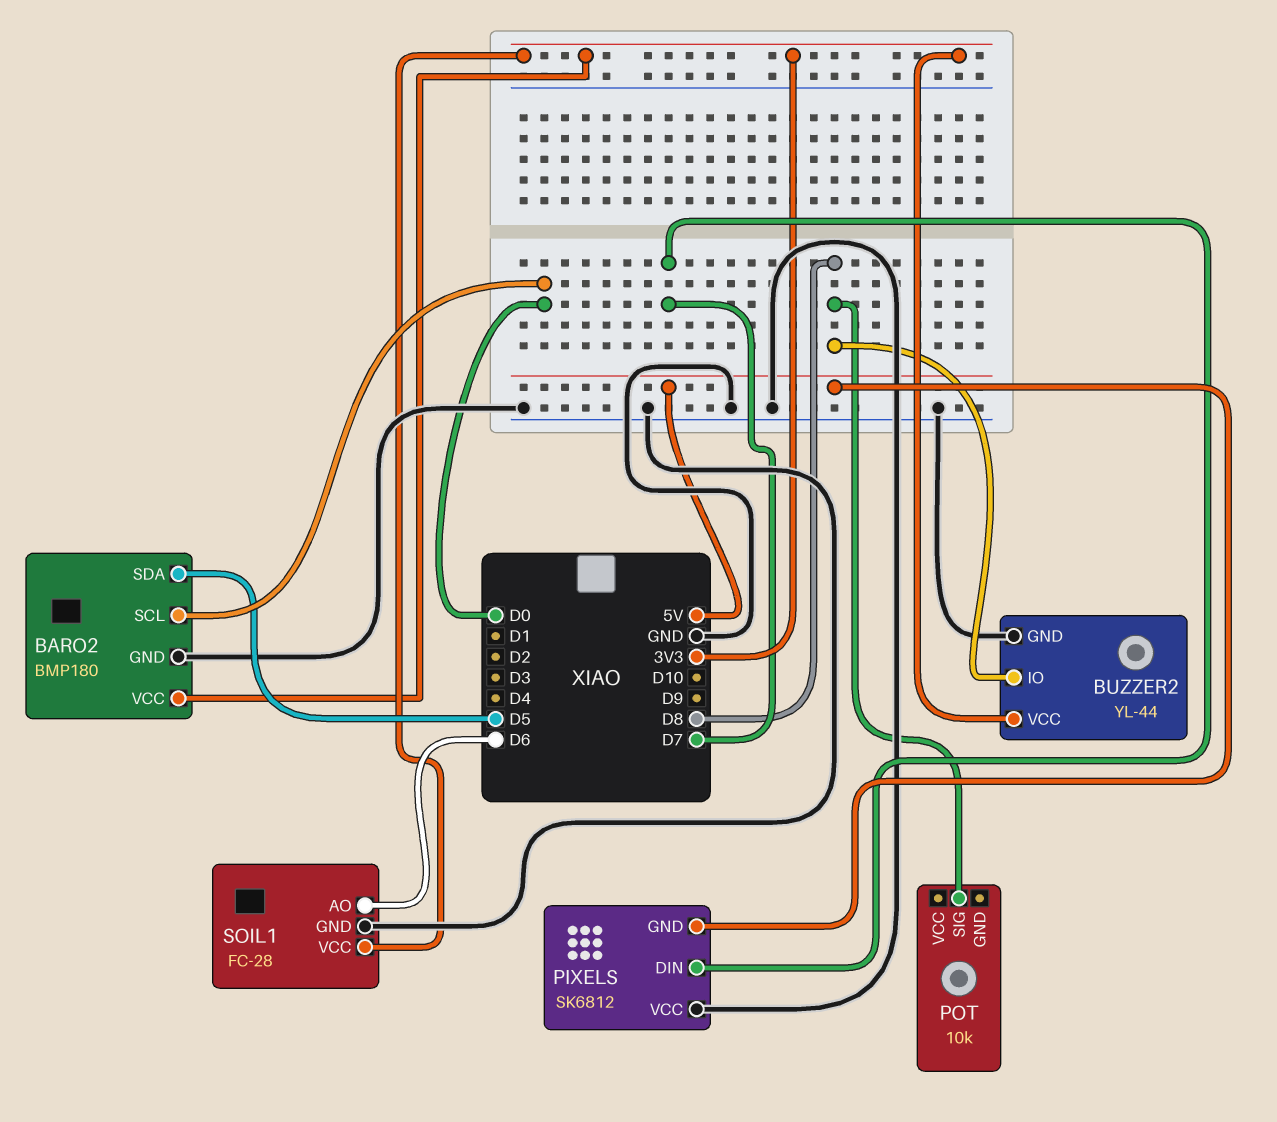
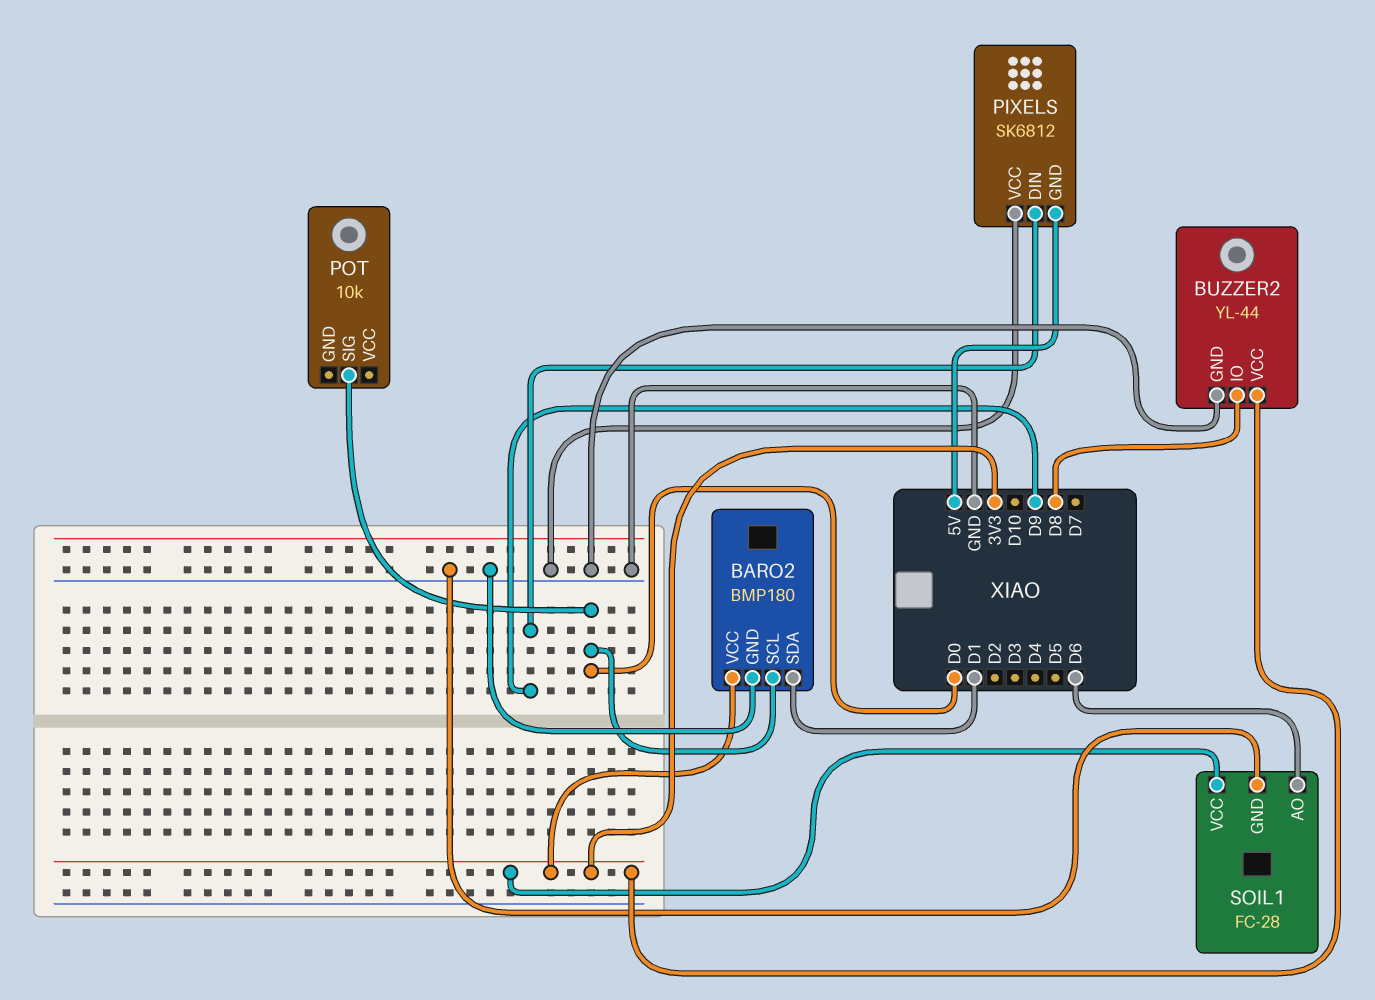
BARO2 pin SDA: D5 -> D1
PIXELS pin DIN: D7 -> D9
POT pin SIG: D8 -> D0

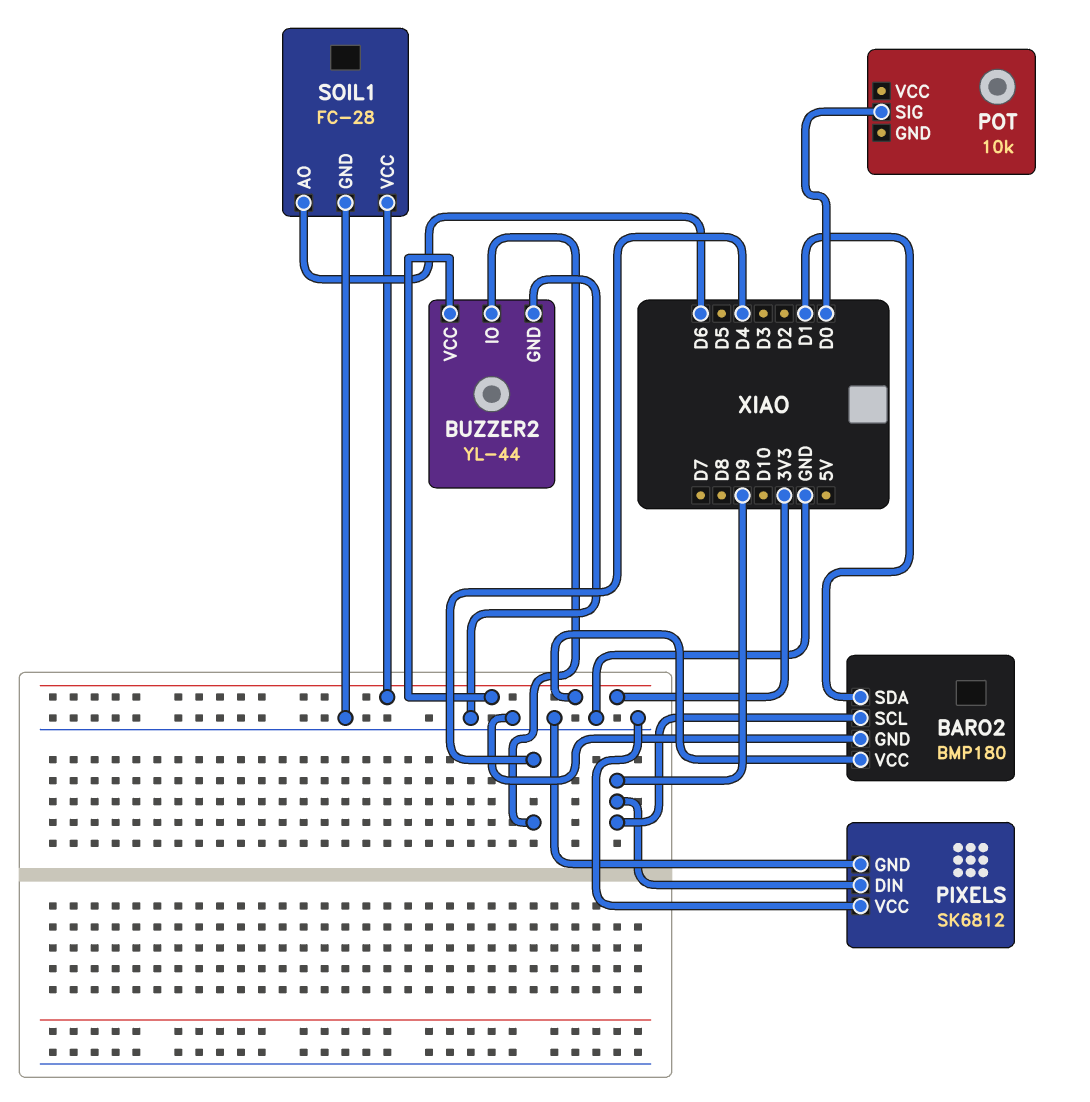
BARO2 pin SCL: D0 -> D9
BUZZER2 pin IO: D8 -> D4
PIXELS pin GND: 5V -> GND

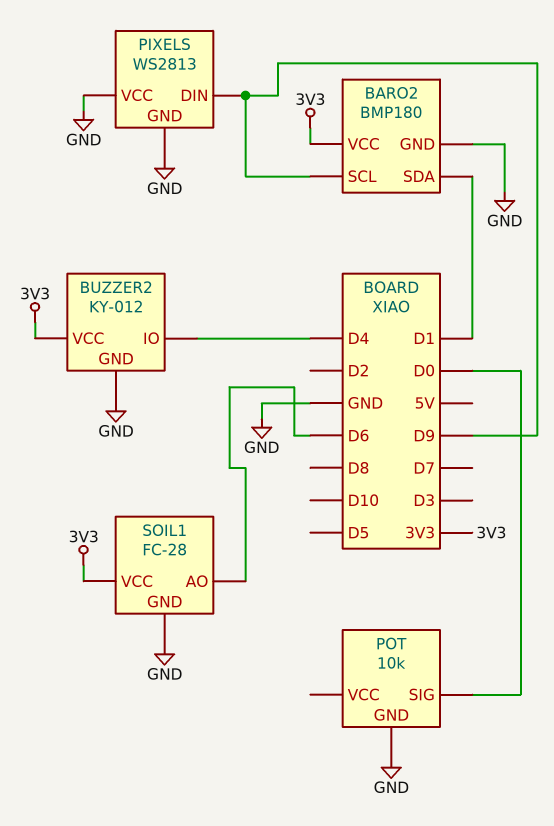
BUZZER2: YL-44 -> KY-012
PIXELS: SK6812 -> WS2813
POT pin GND: none -> GND

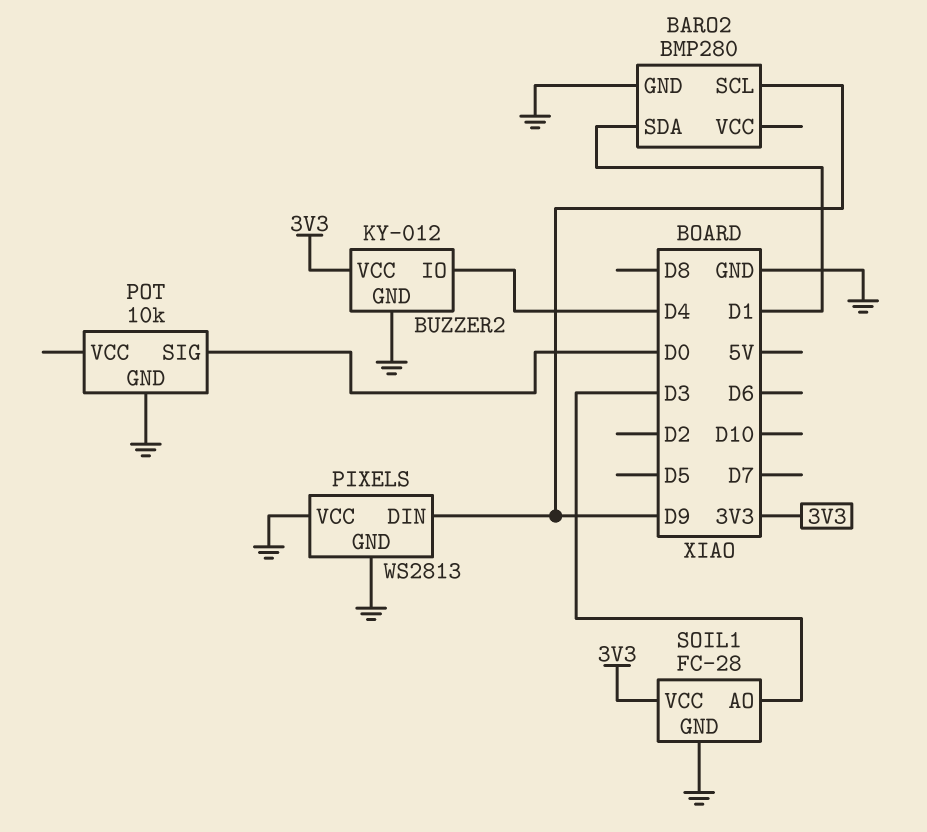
BARO2: BMP180 -> BMP280
BARO2 pin VCC: 3V3 -> none
SOIL1 pin AO: D6 -> D3

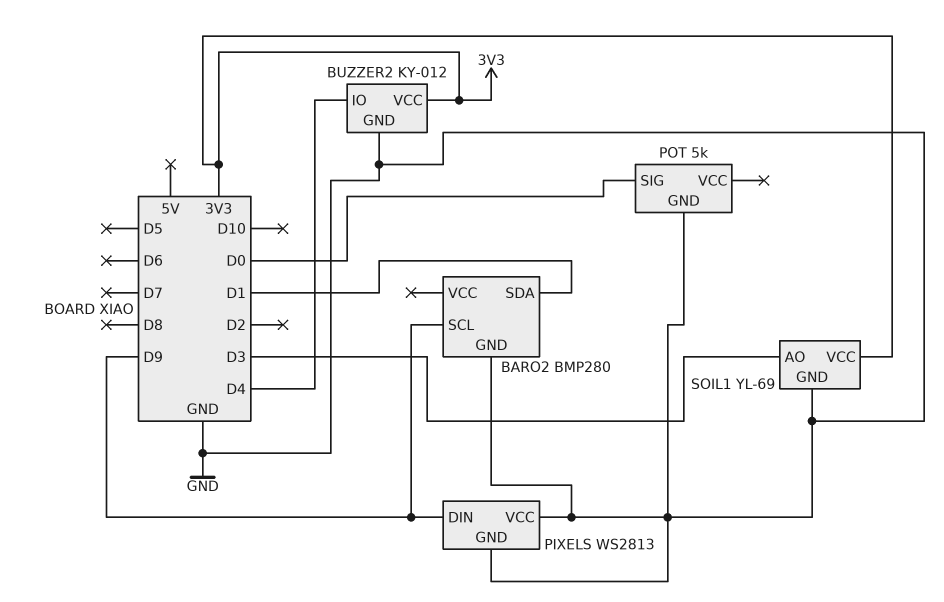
POT: 10k -> 5k
SOIL1: FC-28 -> YL-69

